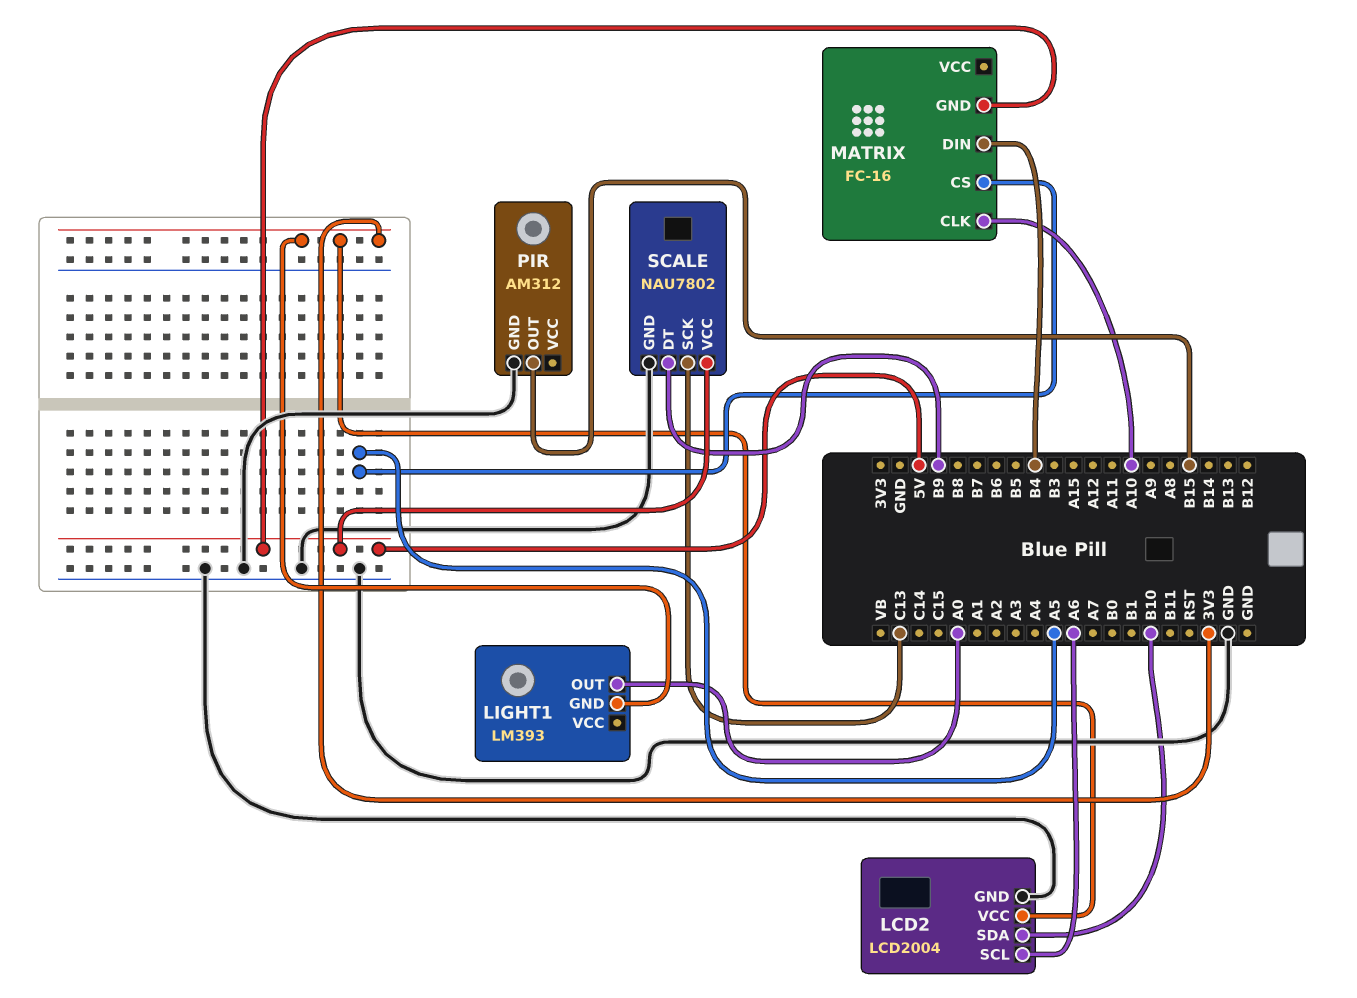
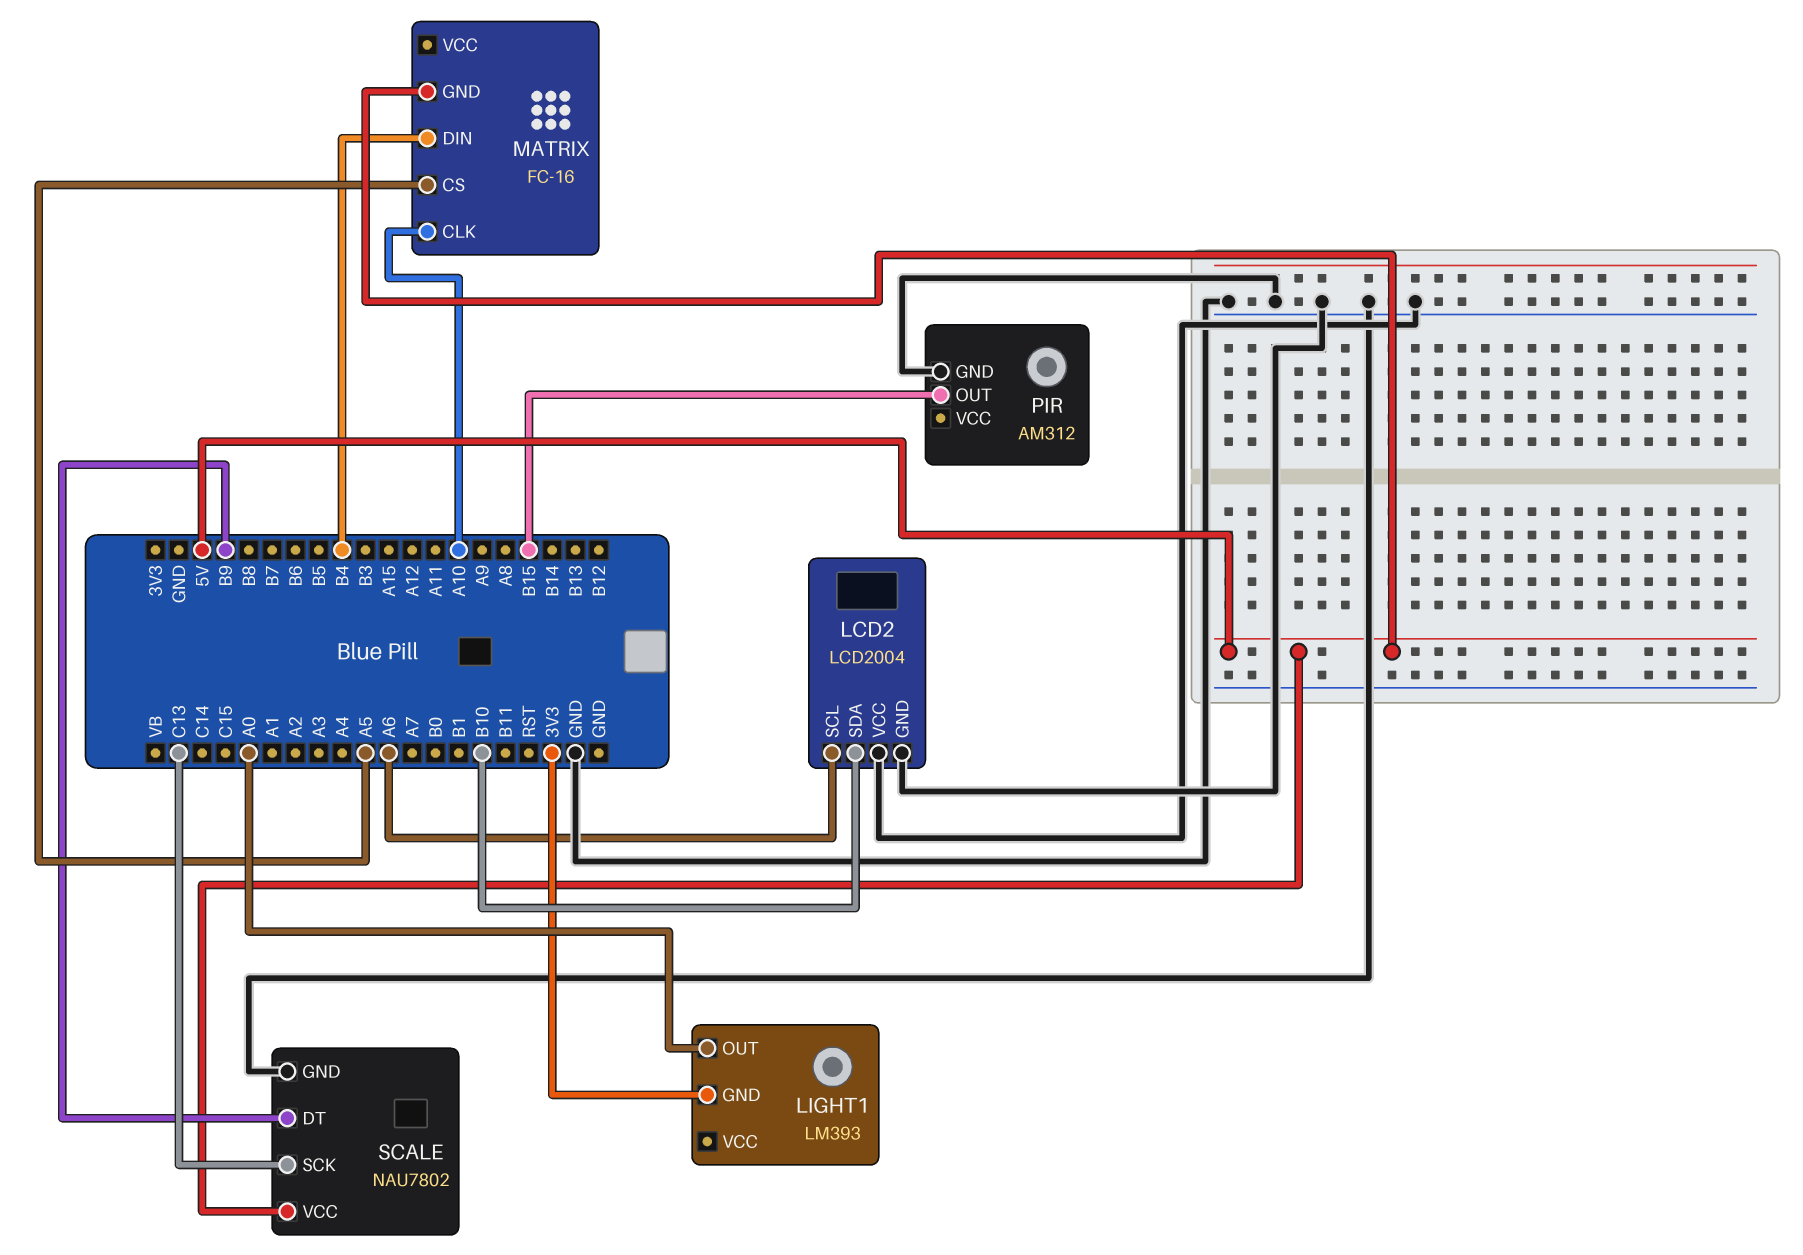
LCD2 pin VCC: 3V3 -> GND

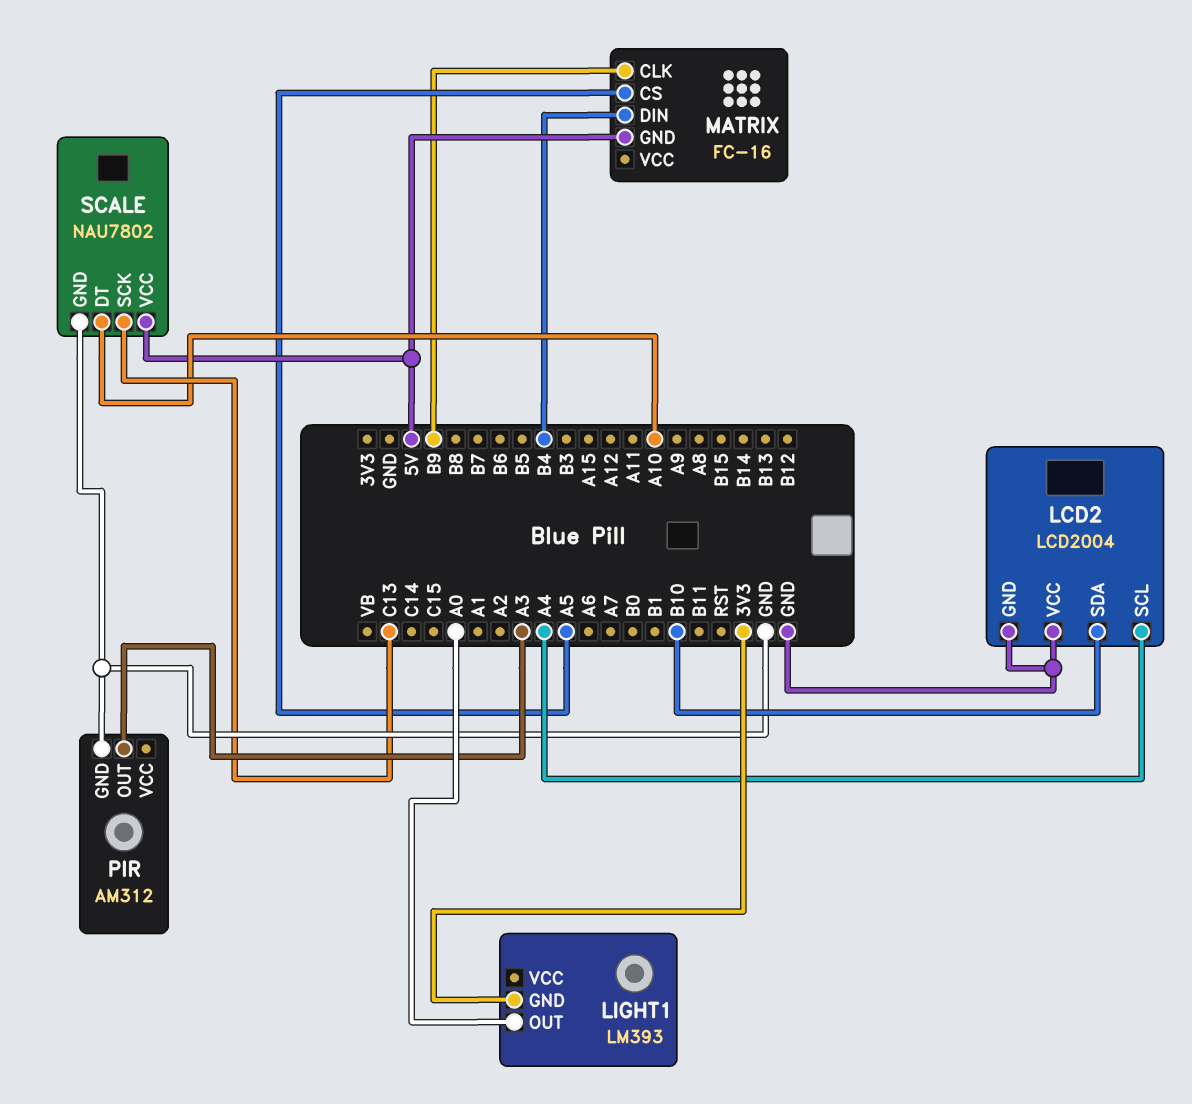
LCD2 pin SCL: A6 -> A4
MATRIX pin CLK: A10 -> B9
PIR pin OUT: B15 -> A3
SCALE pin DT: B9 -> A10

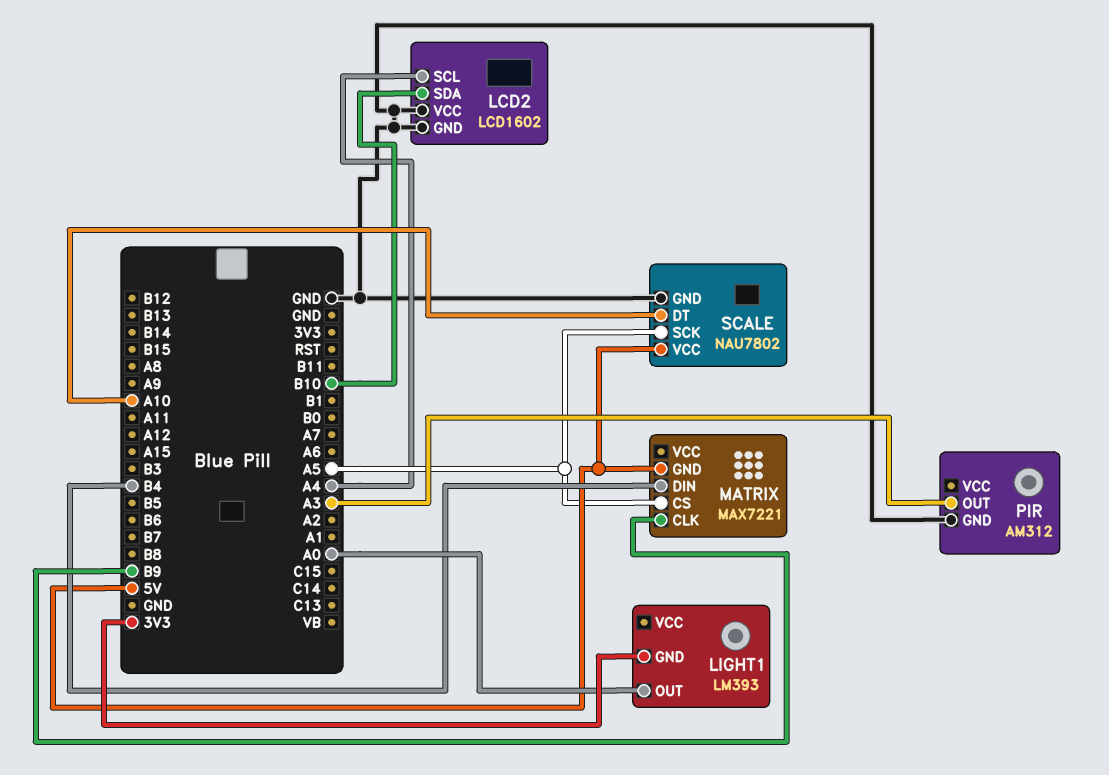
LCD2: LCD2004 -> LCD1602
MATRIX: FC-16 -> MAX7221
SCALE pin SCK: C13 -> A5

